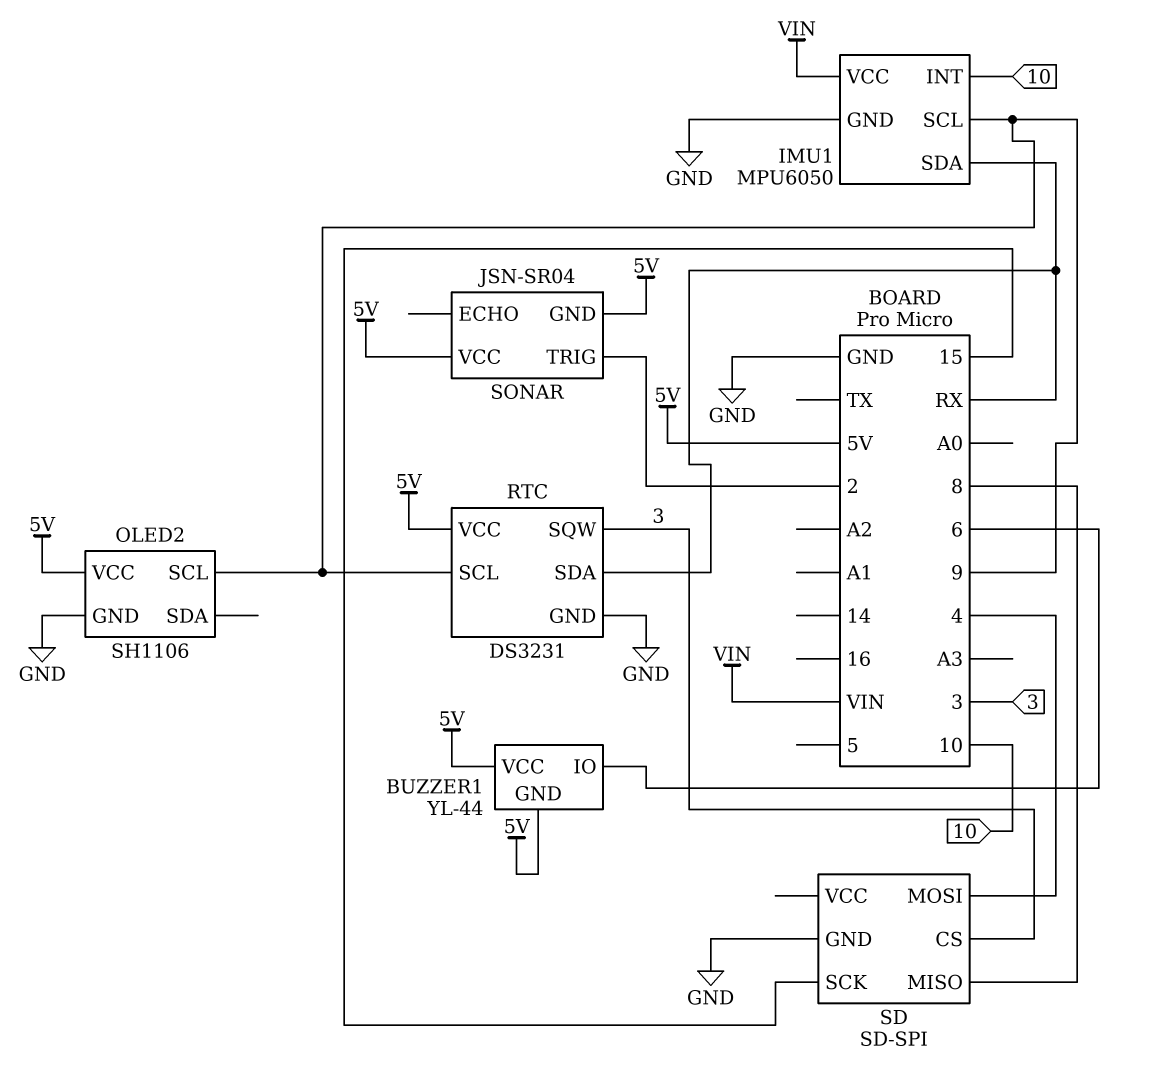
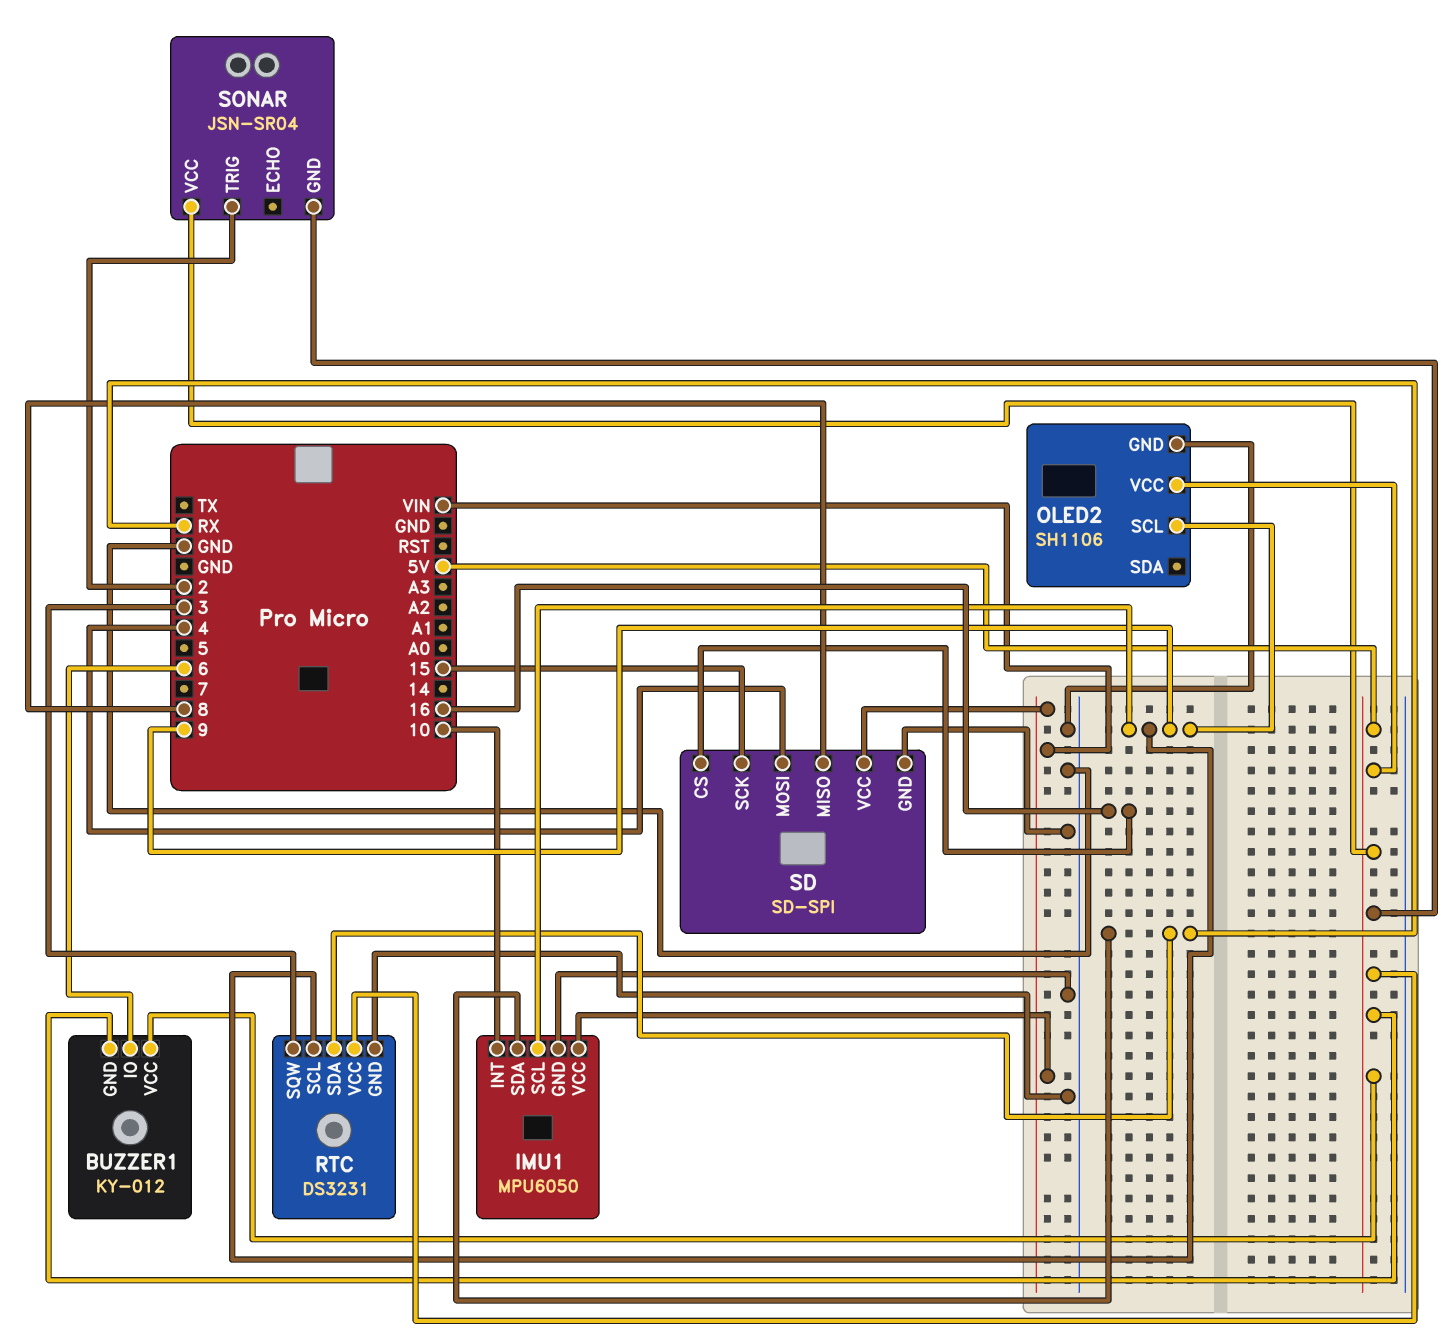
BUZZER1: YL-44 -> KY-012
SD pin CS: 3 -> 16
SD pin VCC: none -> VIN

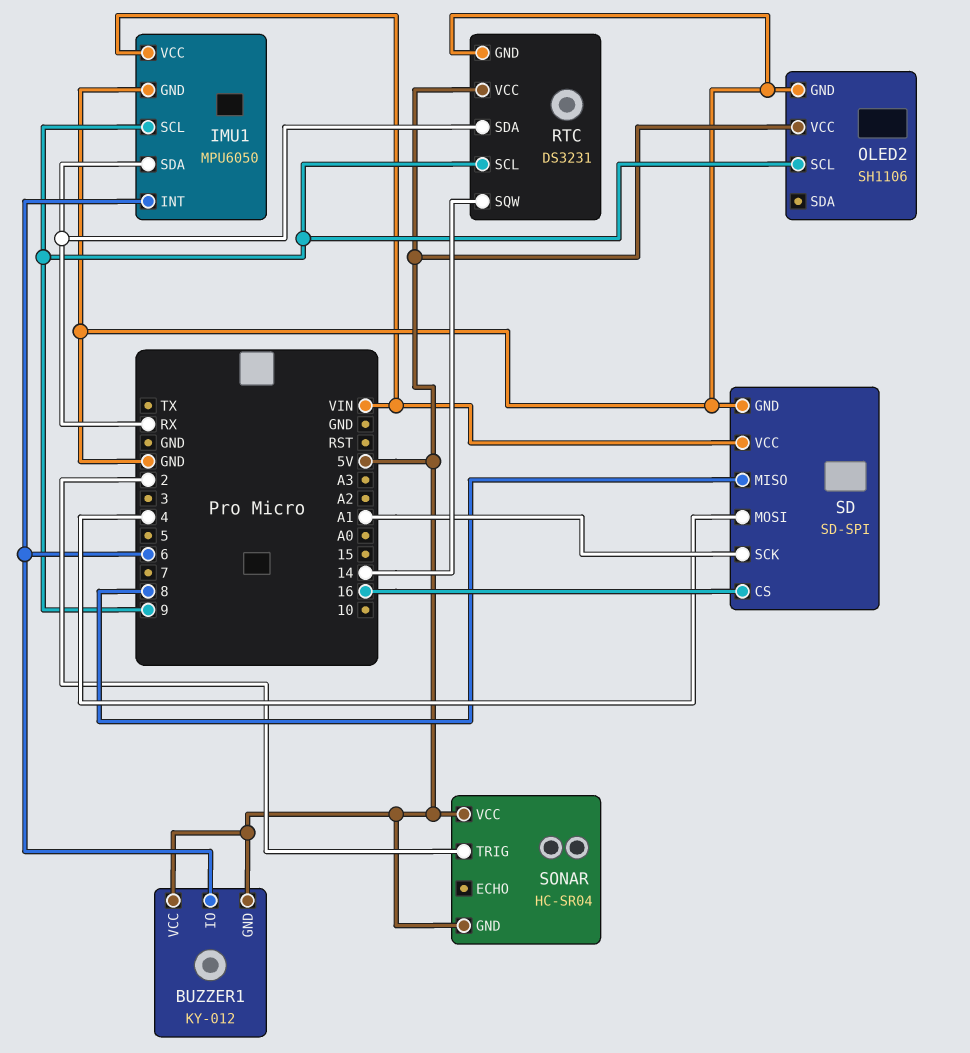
IMU1 pin INT: 10 -> 6
RTC pin SQW: 3 -> 14
SD pin SCK: 15 -> A1
SONAR: JSN-SR04 -> HC-SR04

